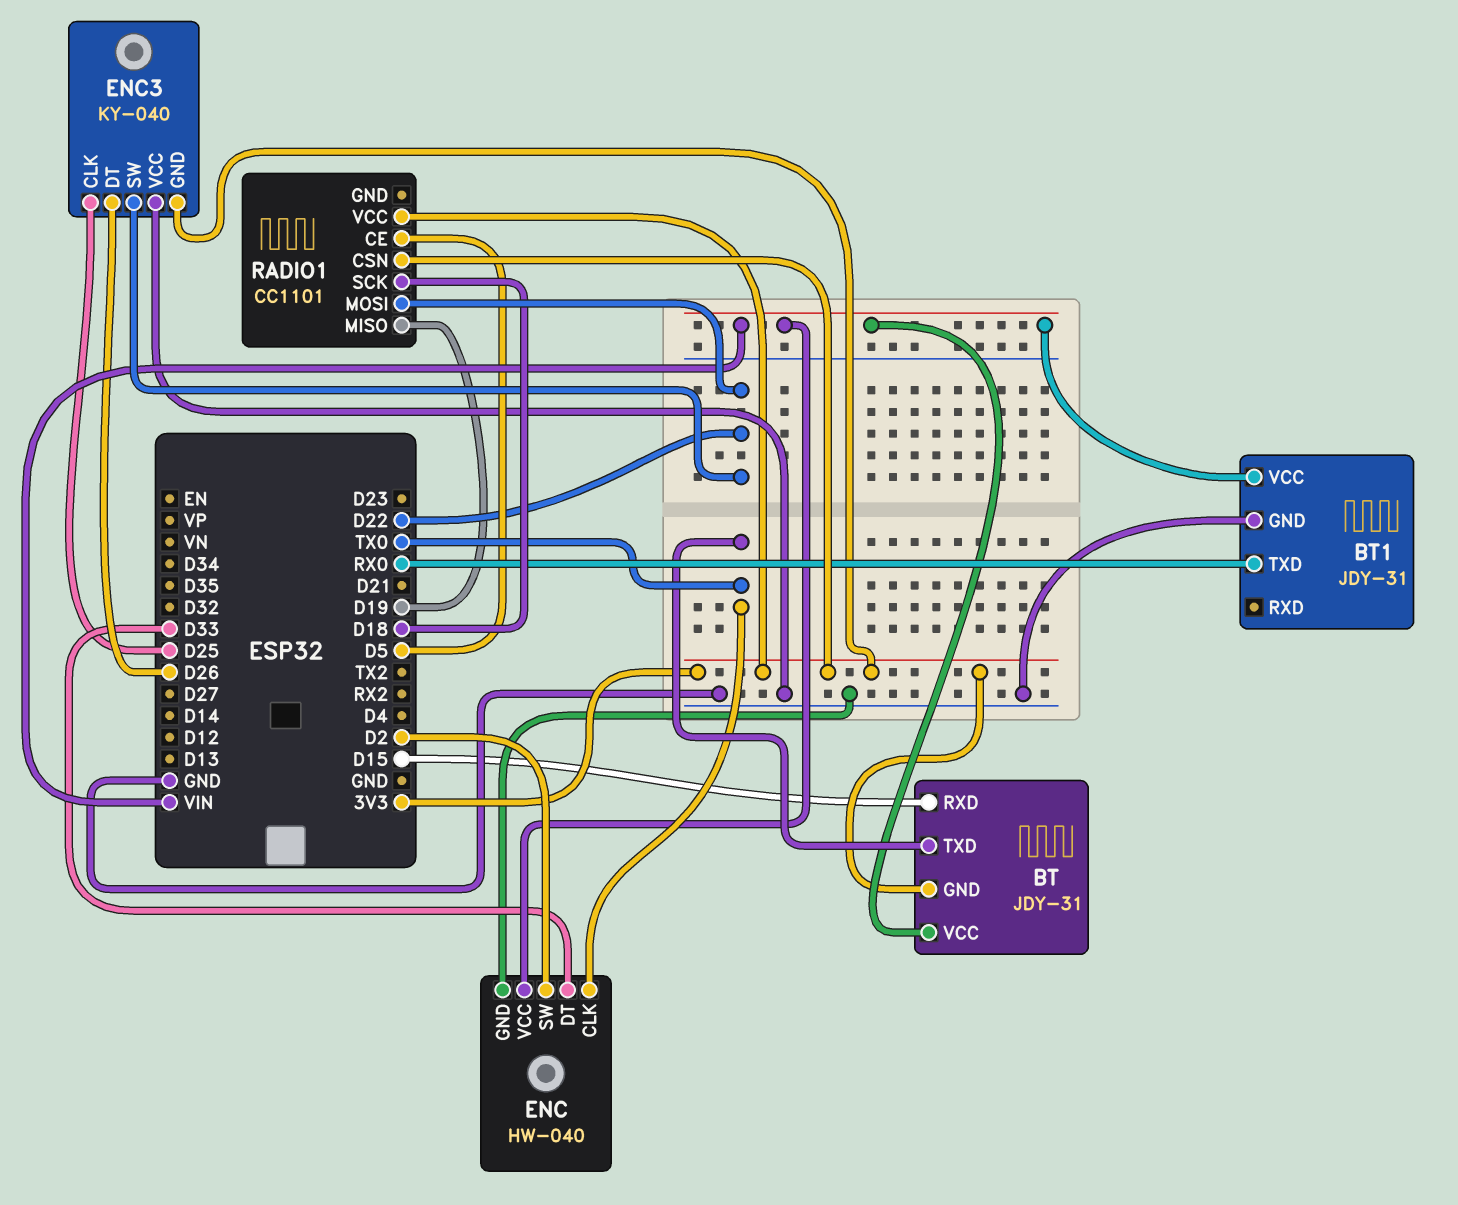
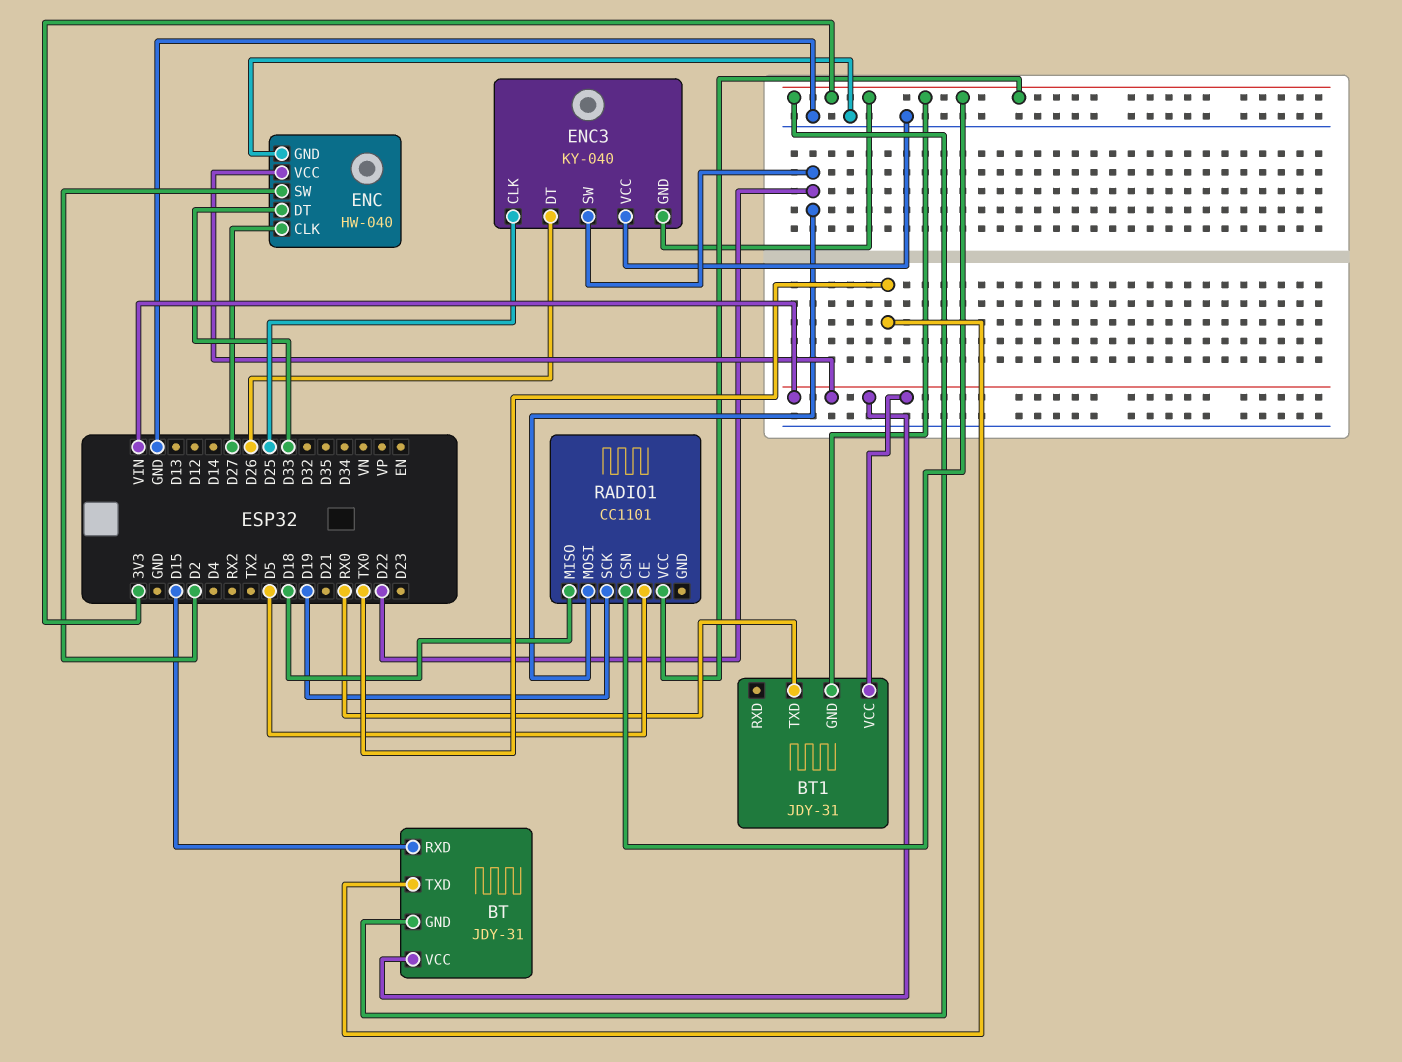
BT1 pin GND: GND -> 3V3
ENC pin CLK: TX0 -> D27
RADIO1 pin MISO: D19 -> D18
RADIO1 pin SCK: D18 -> D19

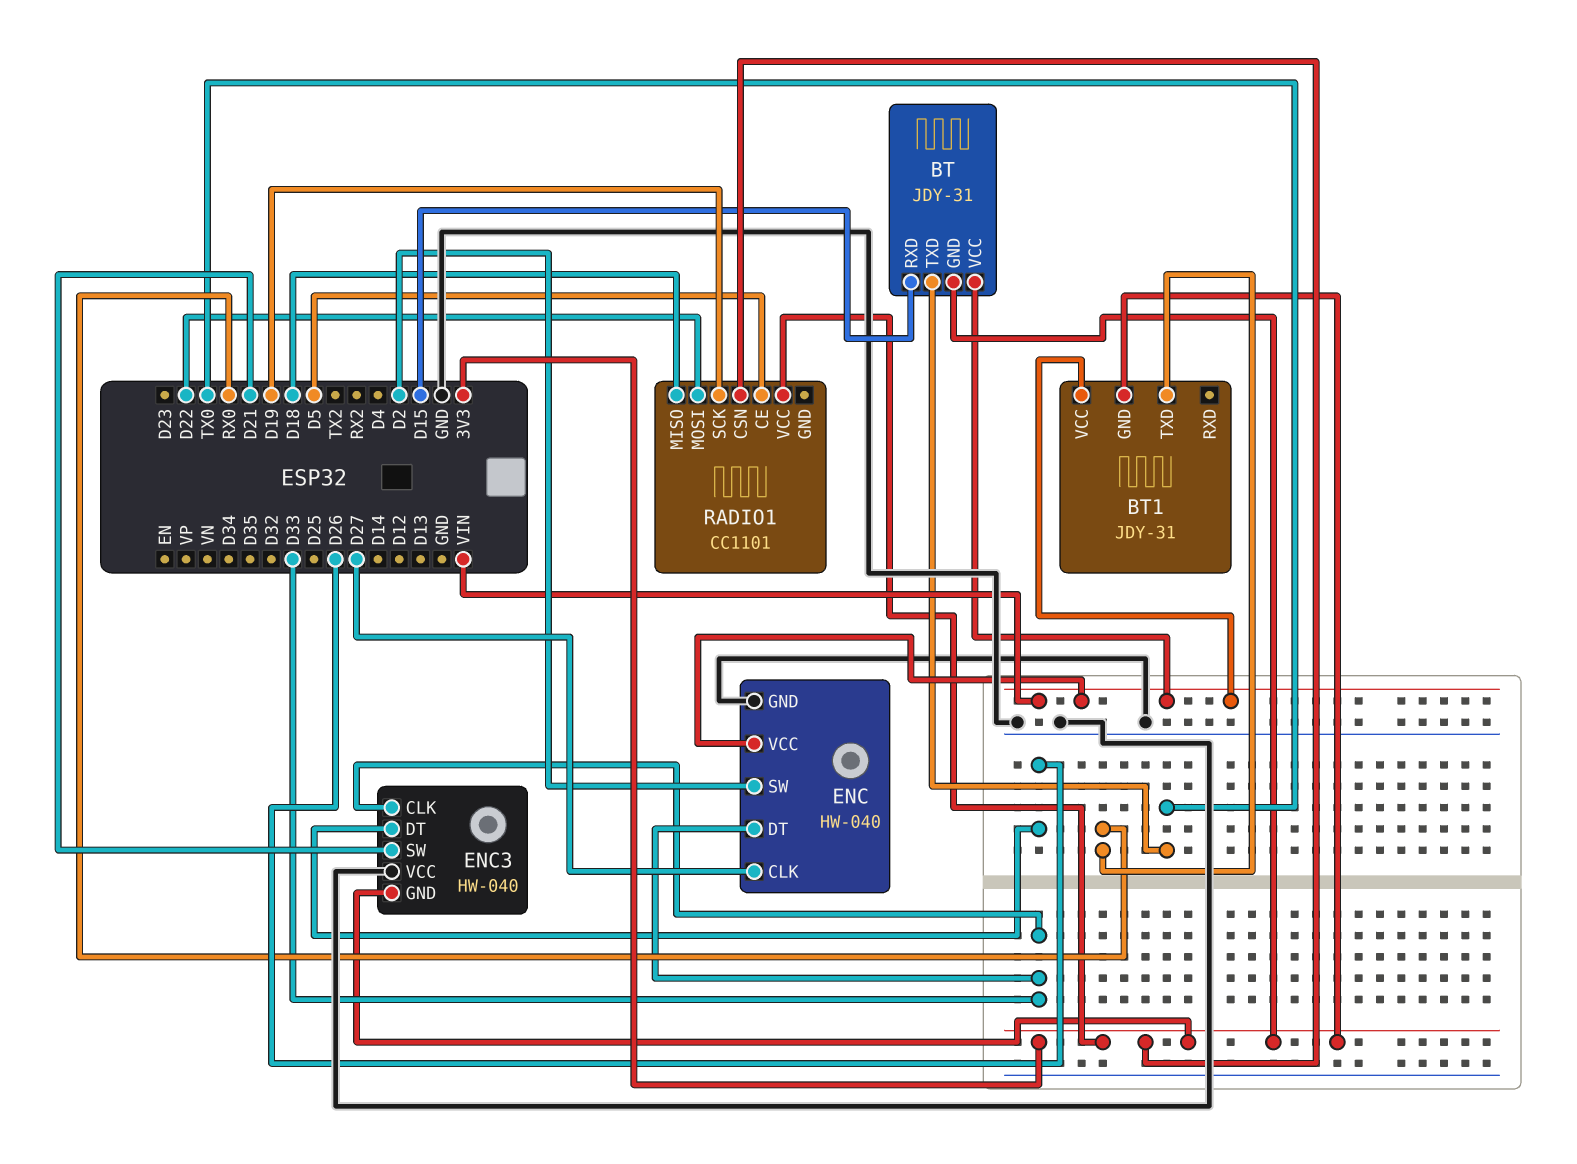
ENC3: KY-040 -> HW-040
ENC3 pin CLK: D25 -> D33
ENC3 pin SW: D22 -> D21

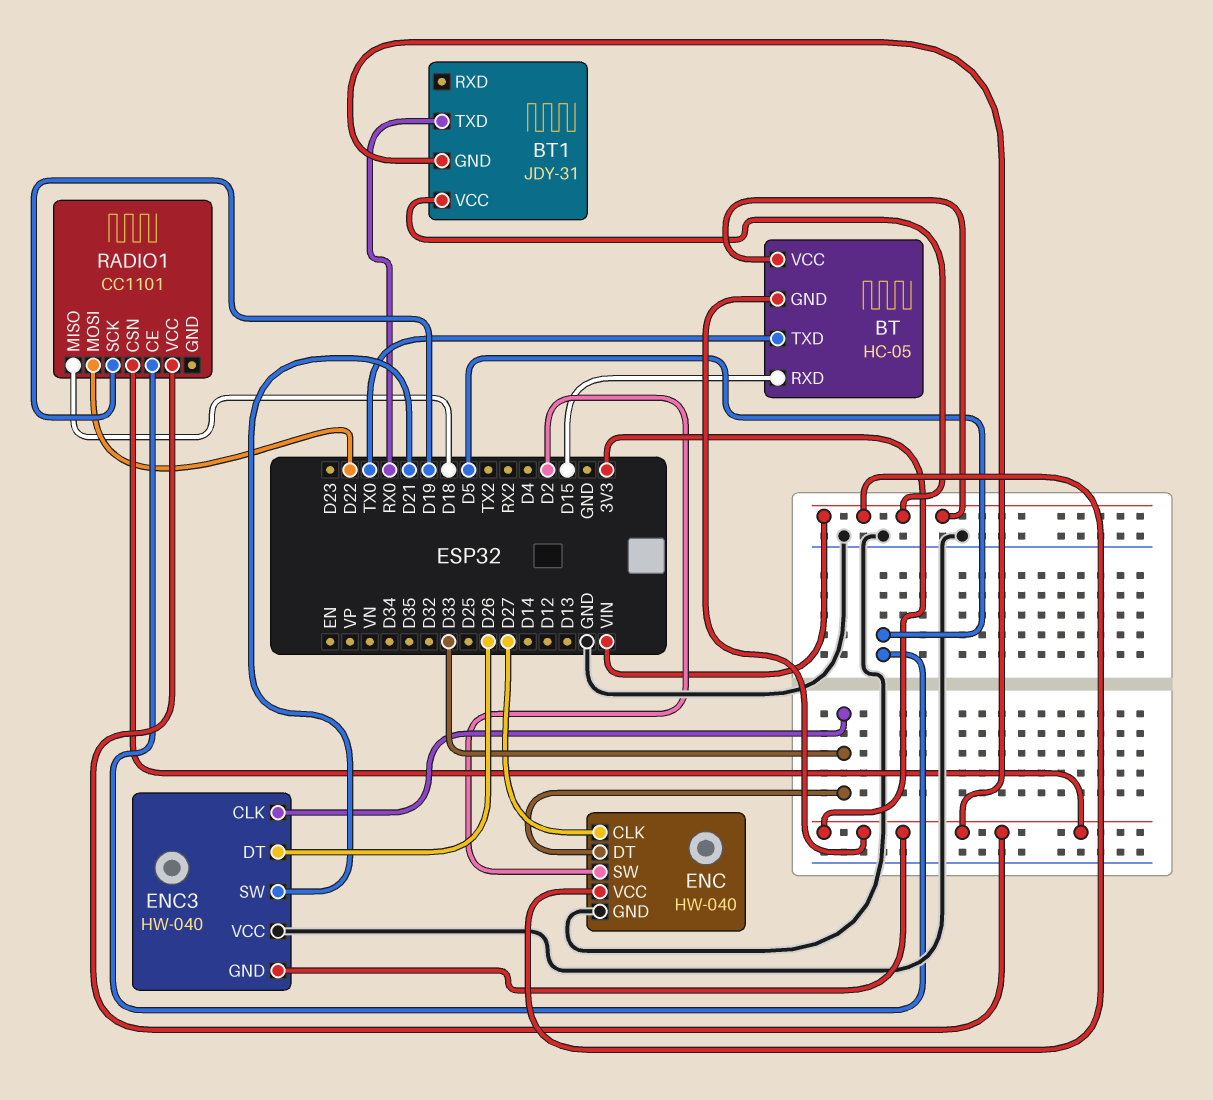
BT: JDY-31 -> HC-05

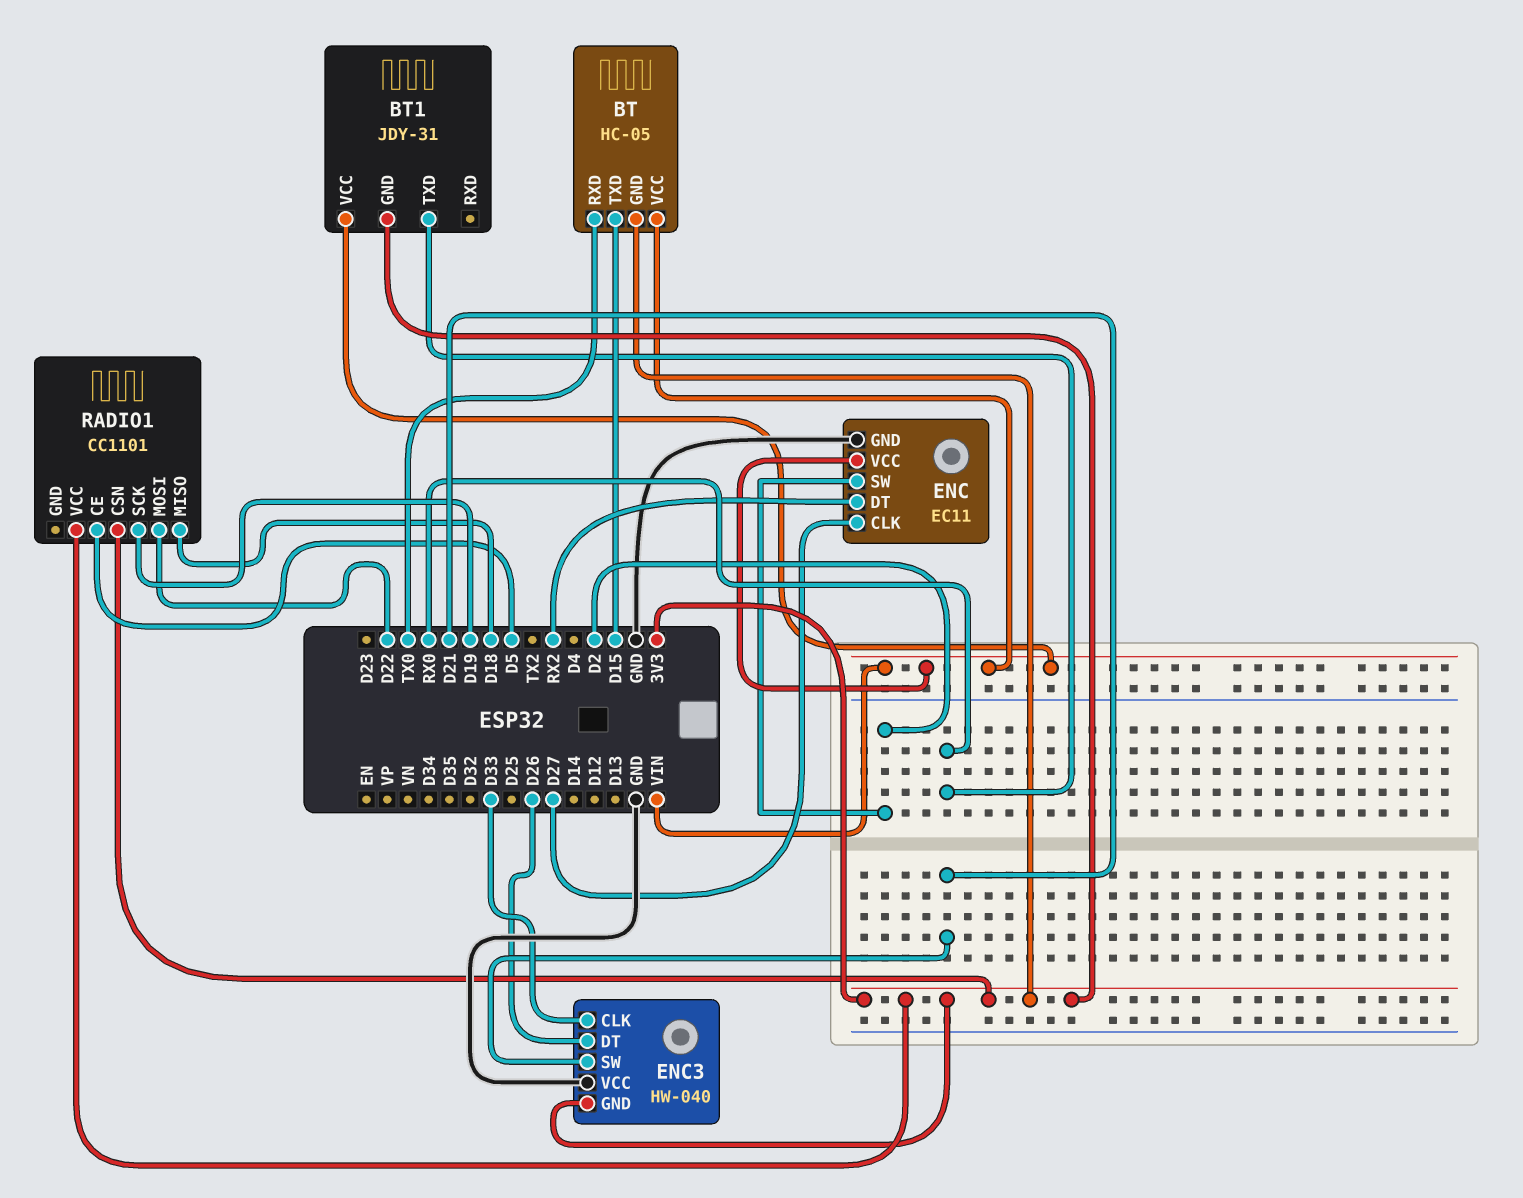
BT pin RXD: D15 -> TX0
BT pin TXD: TX0 -> D15
ENC: HW-040 -> EC11
ENC pin DT: D33 -> RX2

